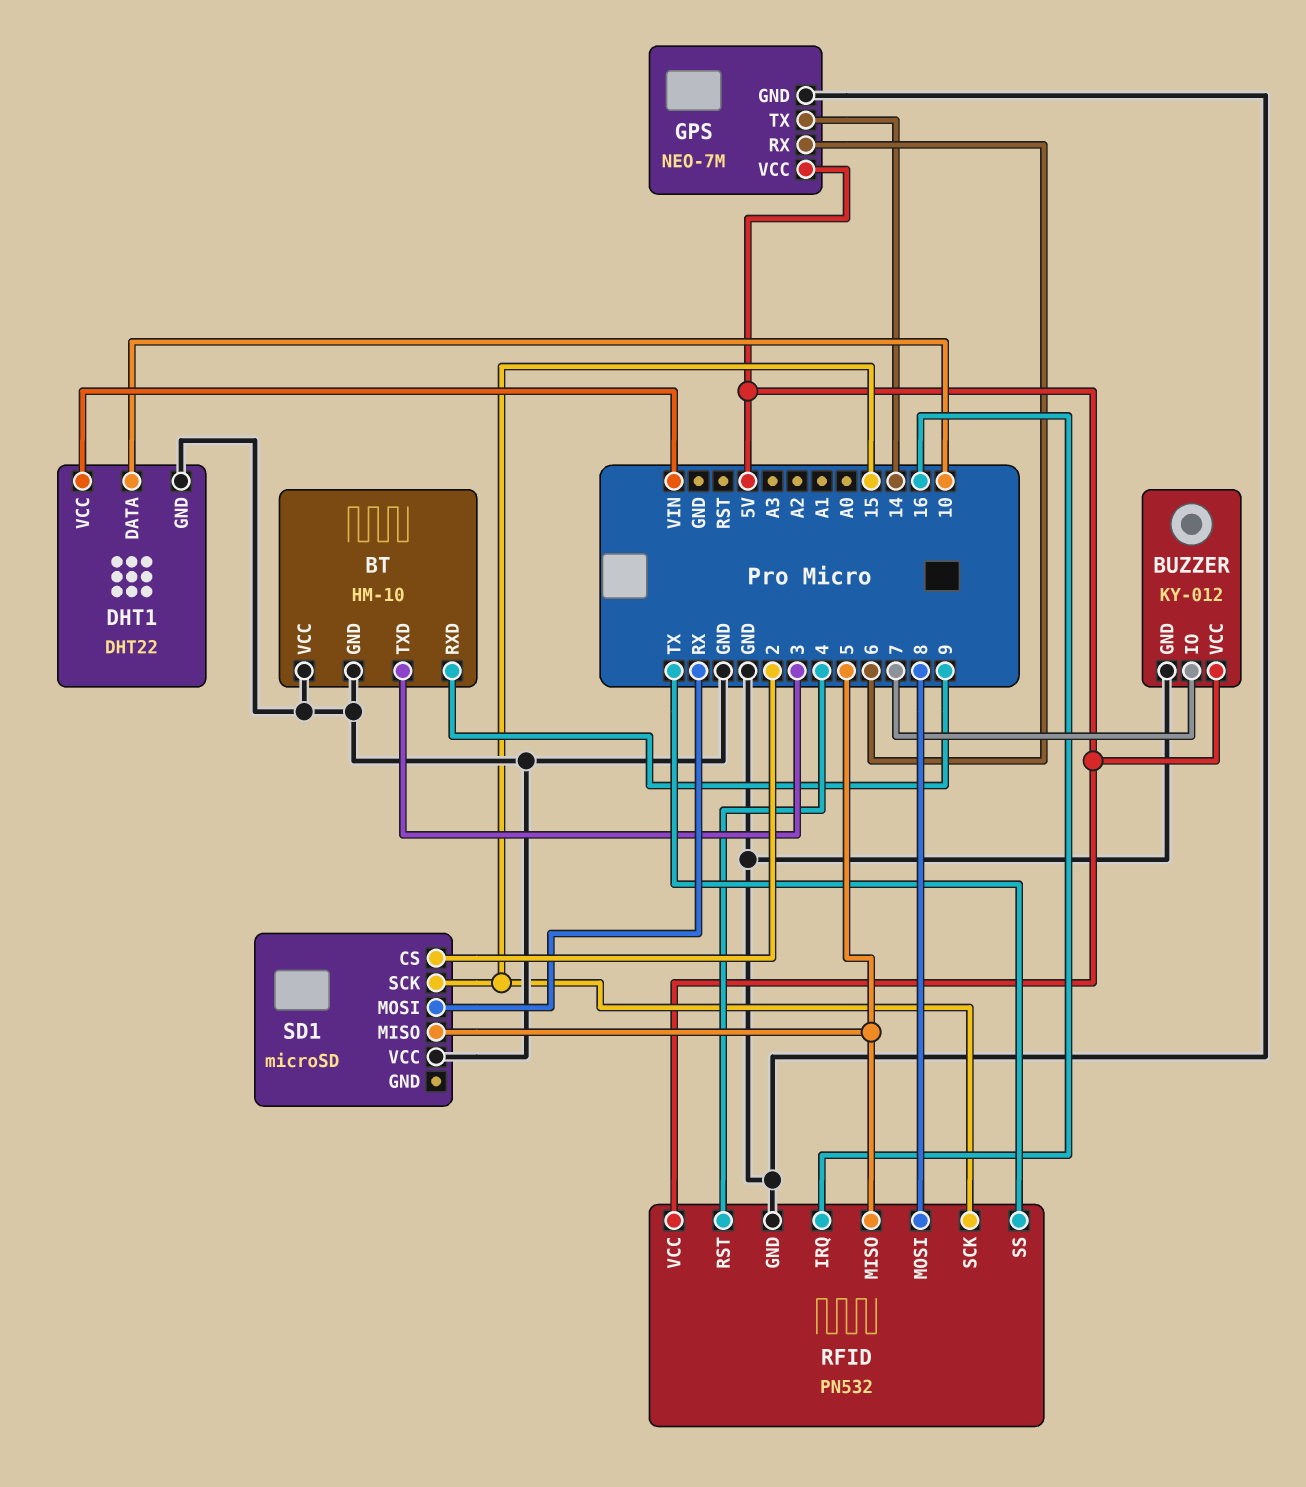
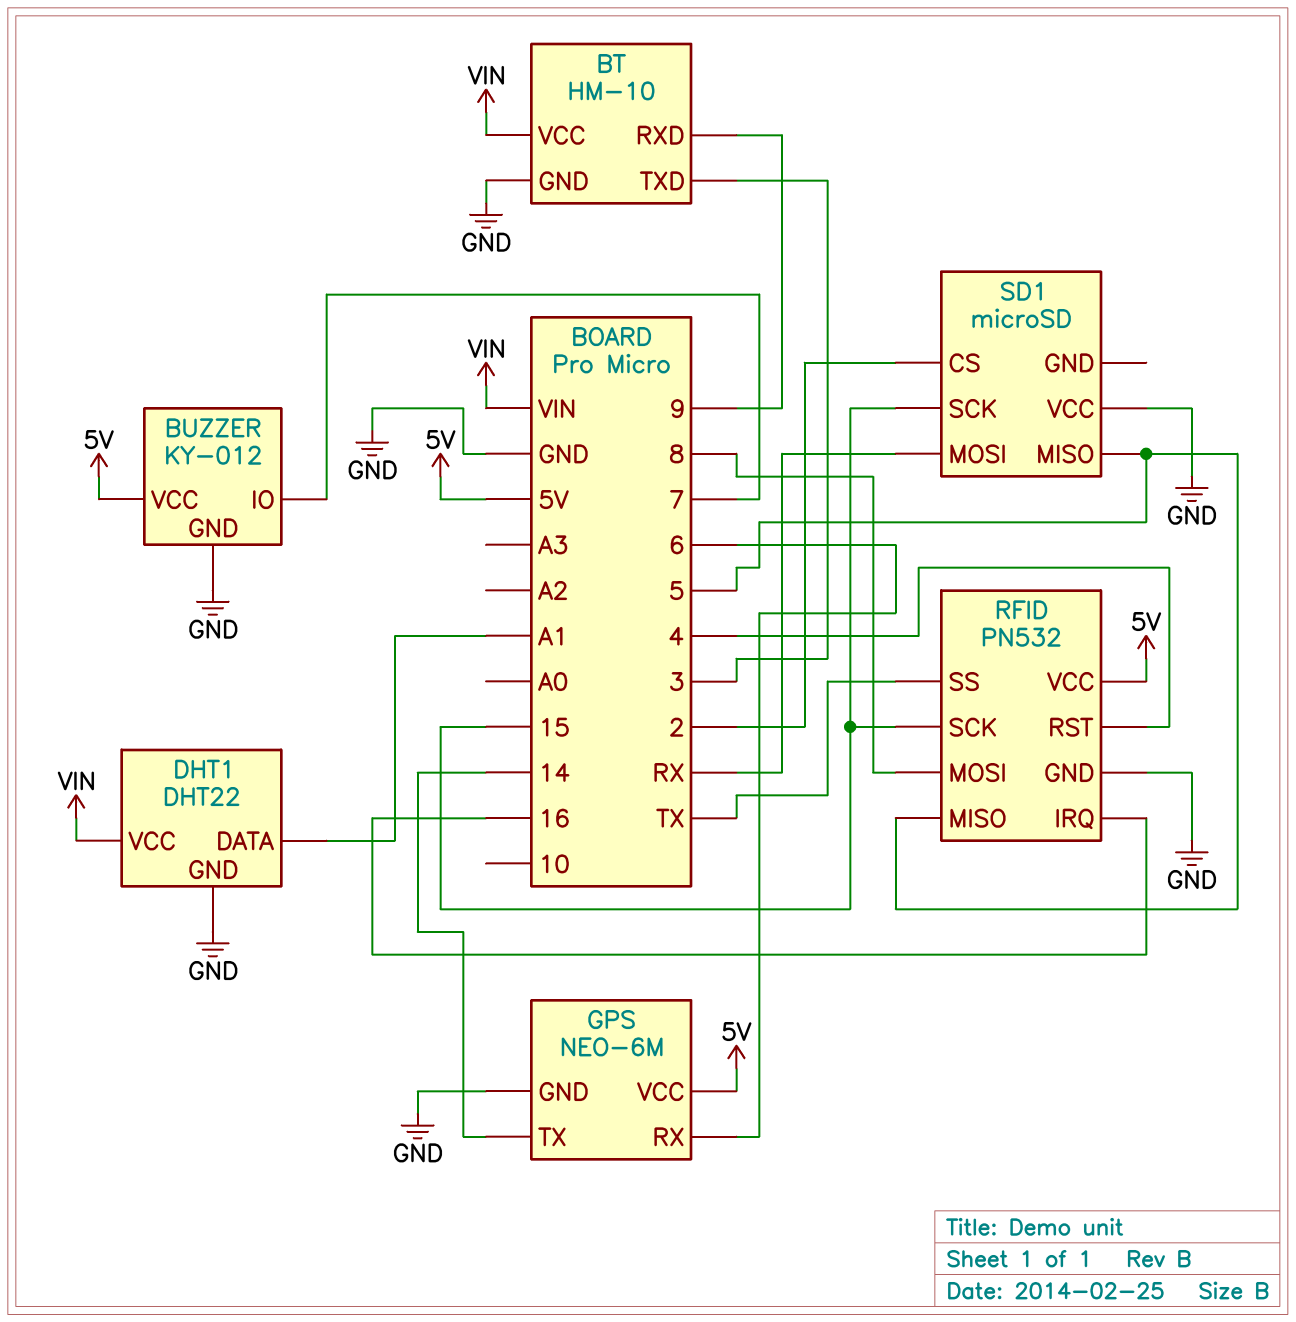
BT pin VCC: GND -> VIN
DHT1 pin DATA: 10 -> A1
GPS: NEO-7M -> NEO-6M

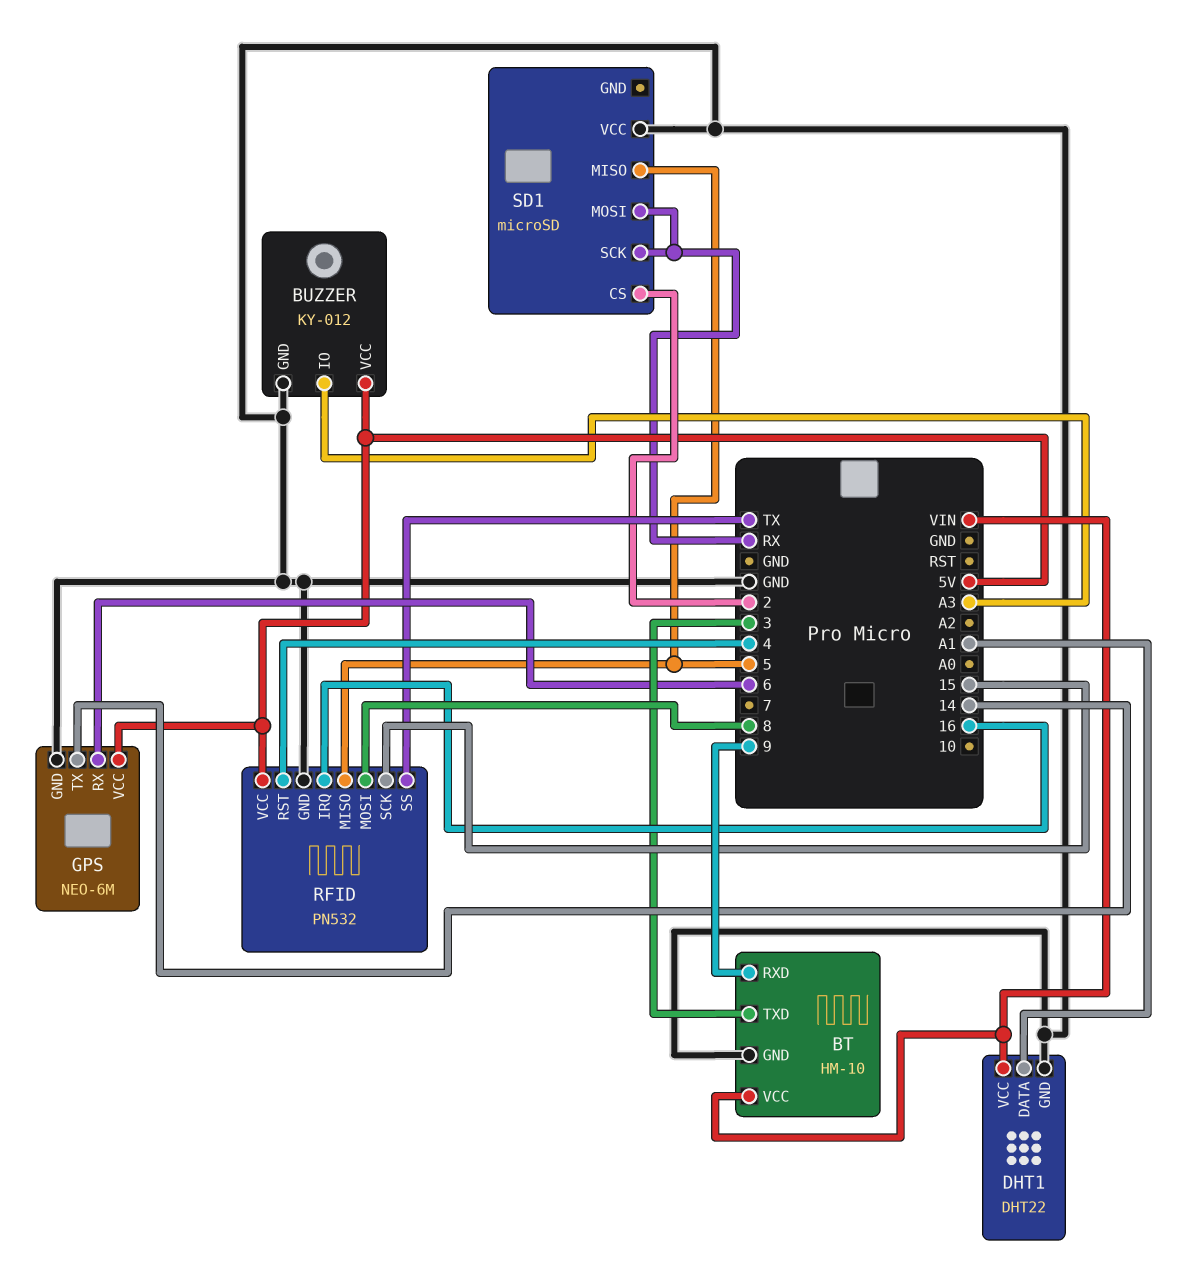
BUZZER pin IO: 7 -> A3
SD1 pin SCK: 15 -> RX

